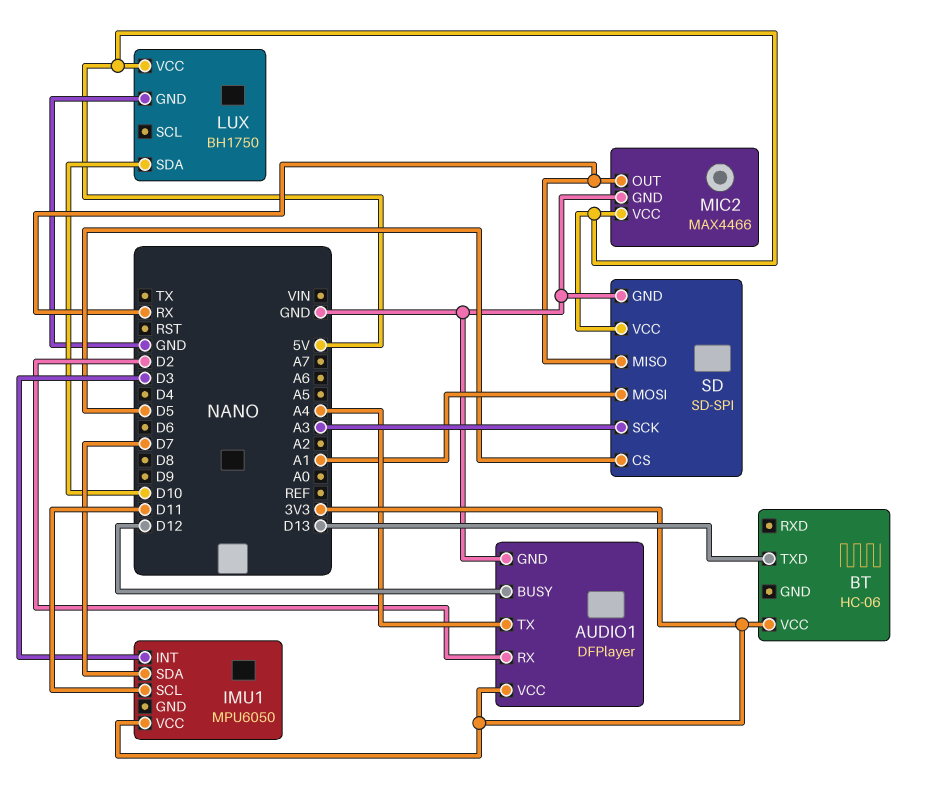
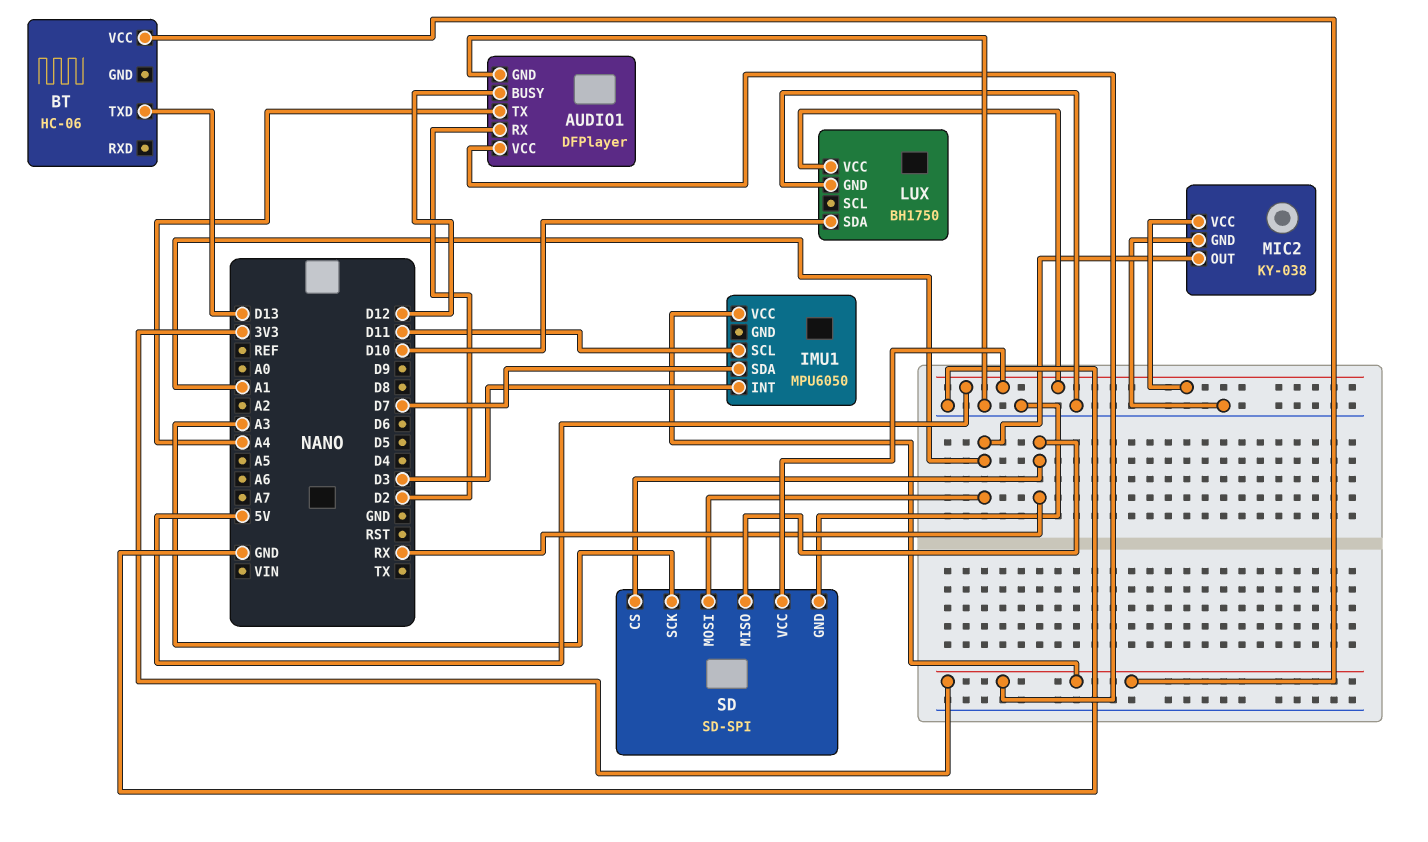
MIC2: MAX4466 -> KY-038
MIC2 pin OUT: RX -> A1
SD pin CS: D5 -> RX

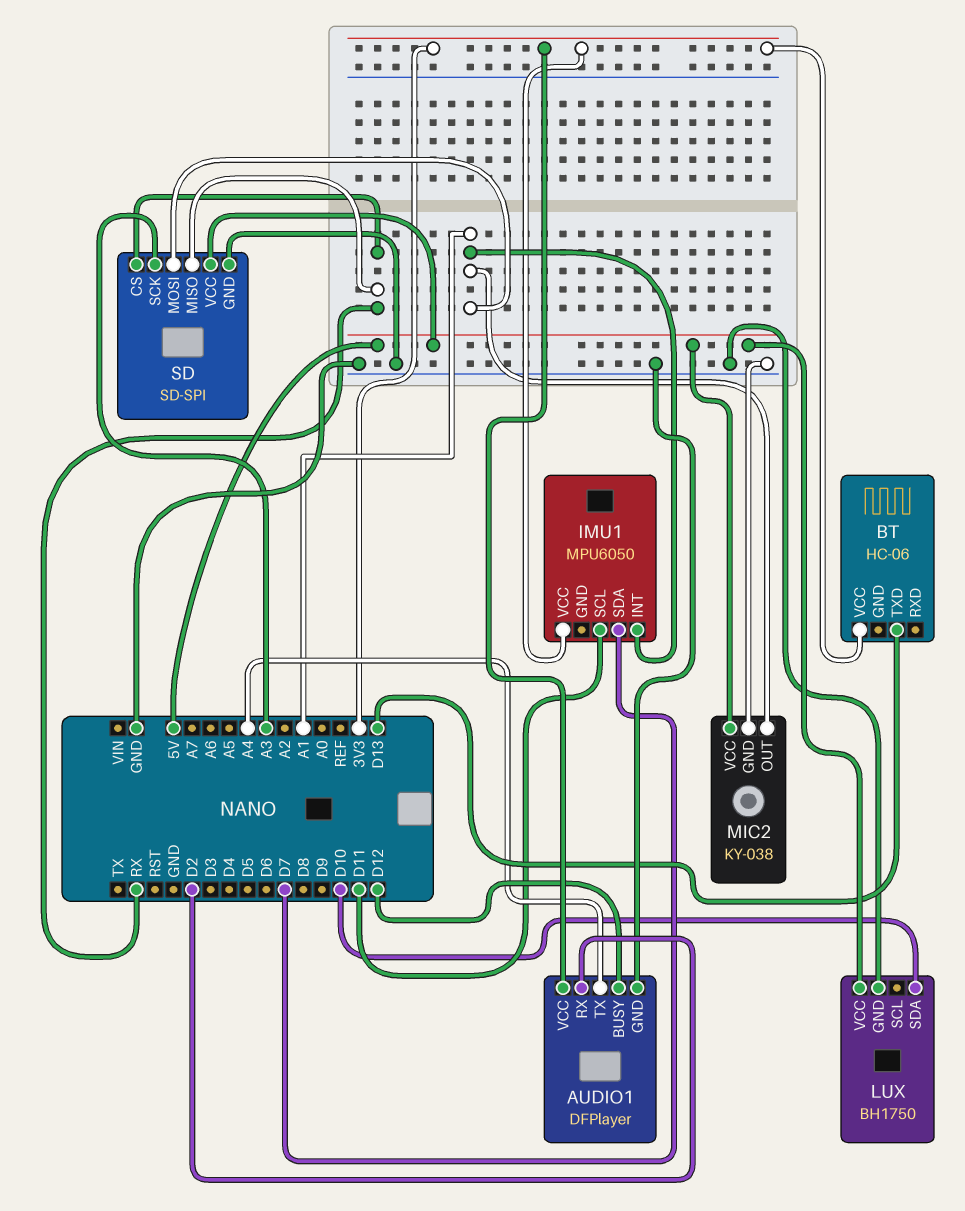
IMU1 pin INT: D3 -> A1

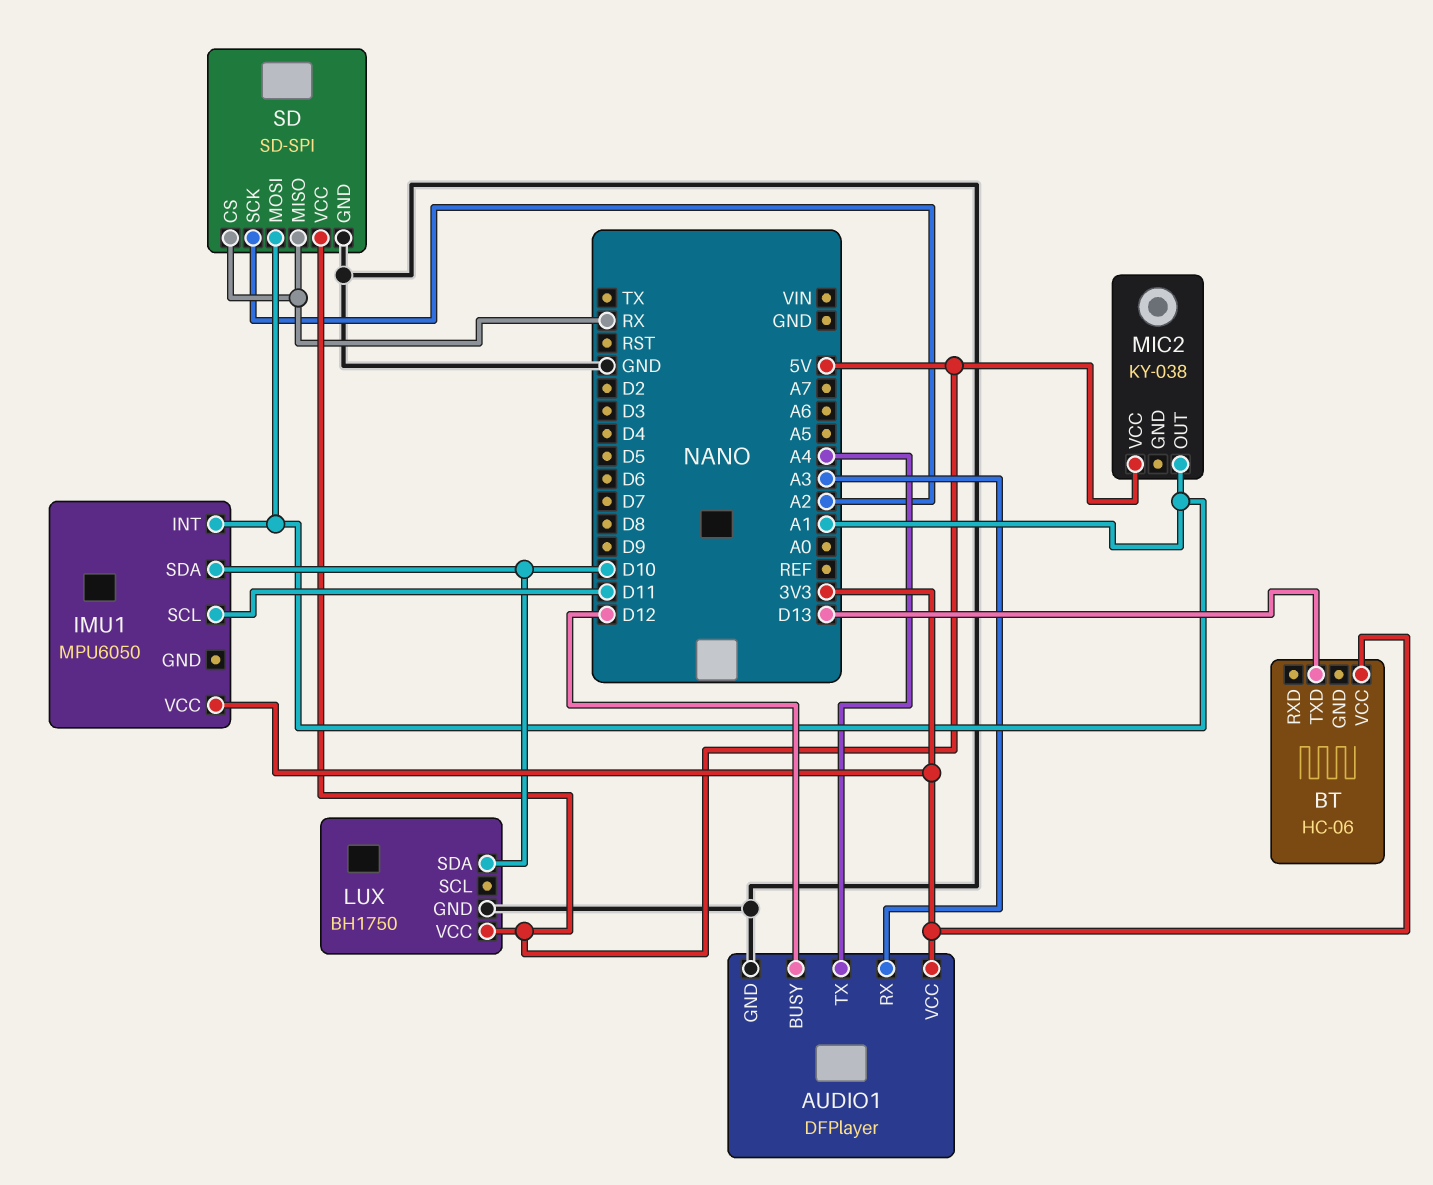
AUDIO1 pin RX: D2 -> A3
IMU1 pin SDA: D7 -> D10
MIC2 pin GND: GND -> none
SD pin SCK: A3 -> A2

